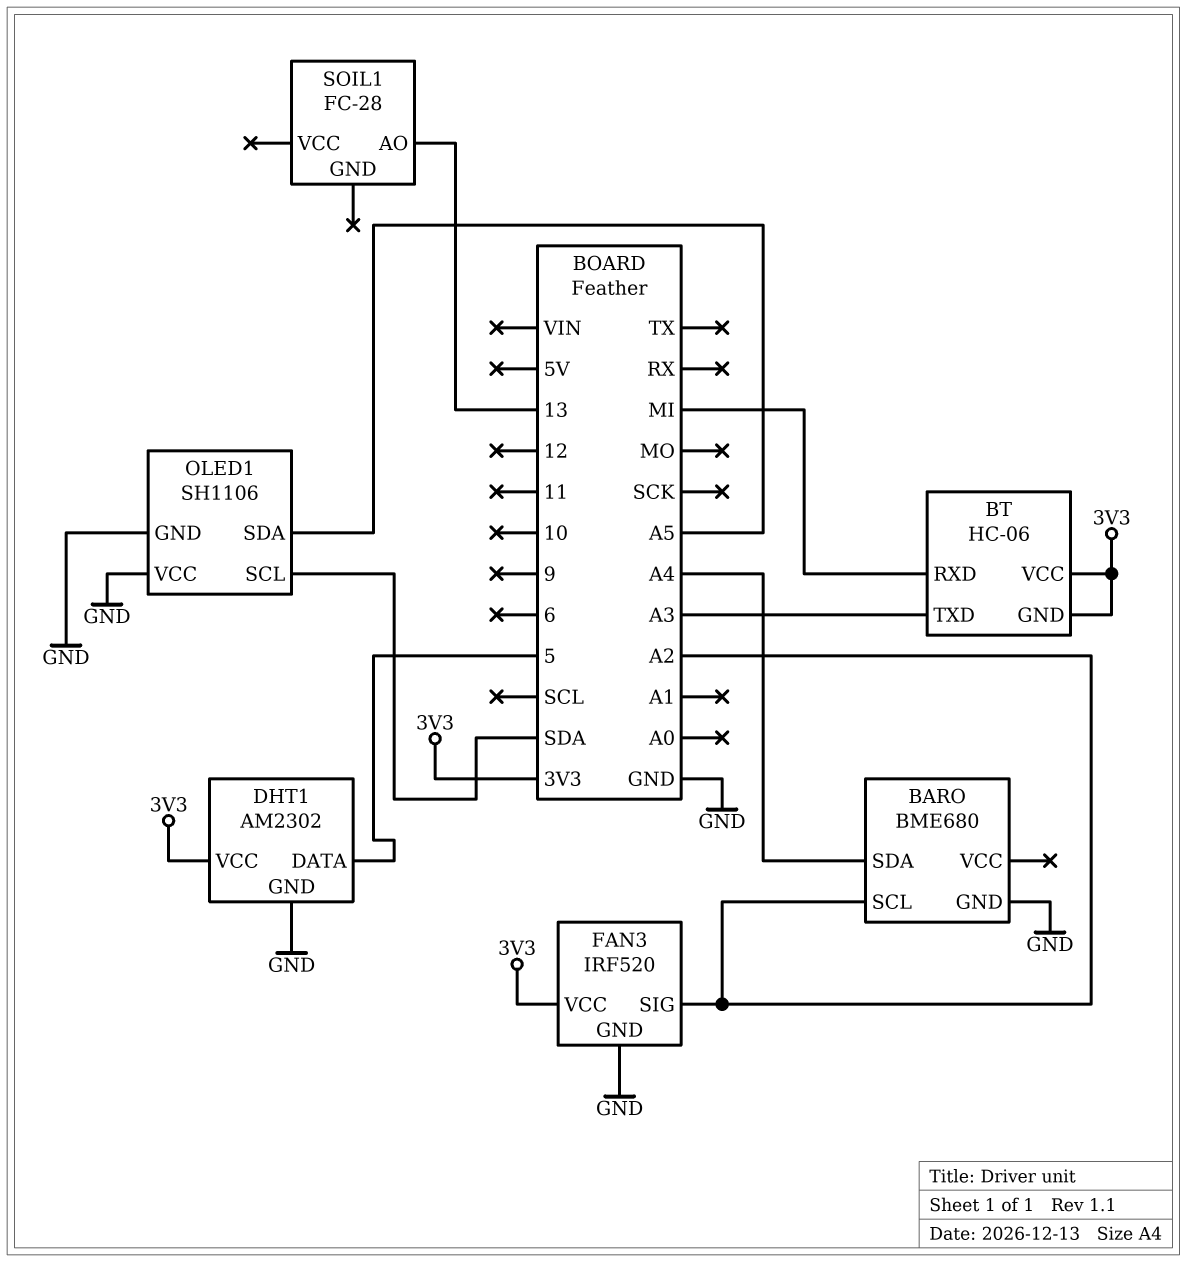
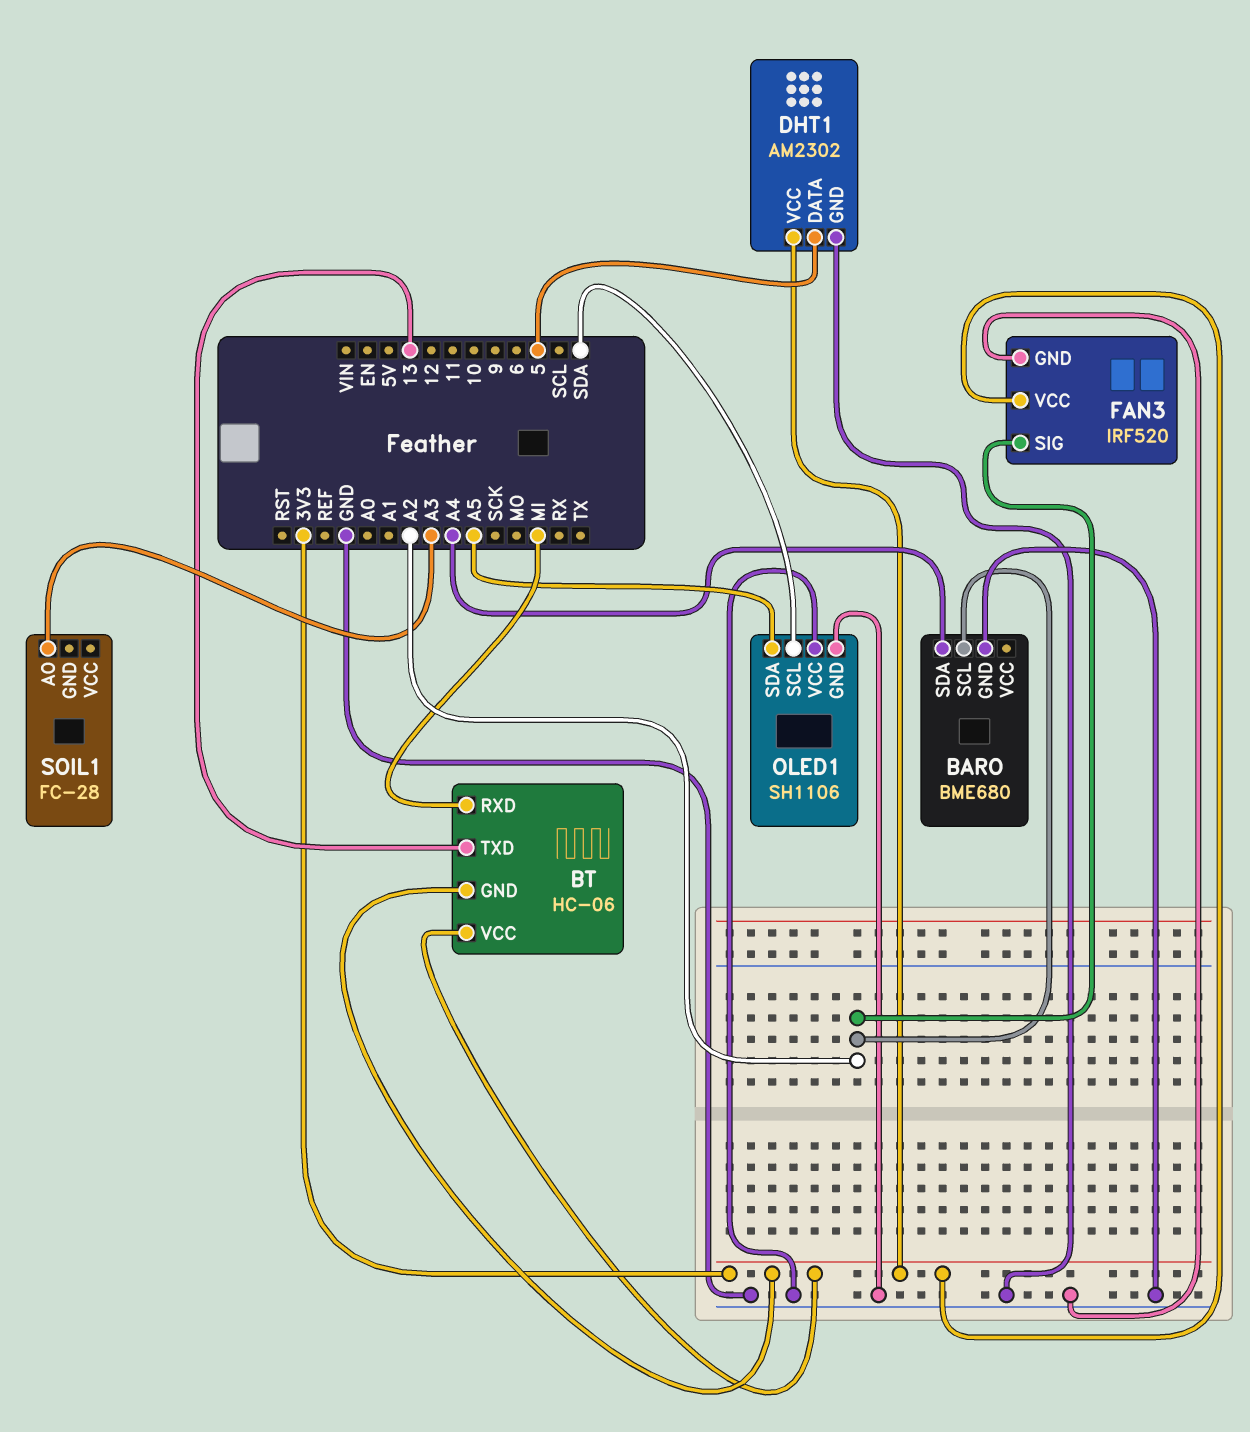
BT pin TXD: A3 -> 13
SOIL1 pin AO: 13 -> A3

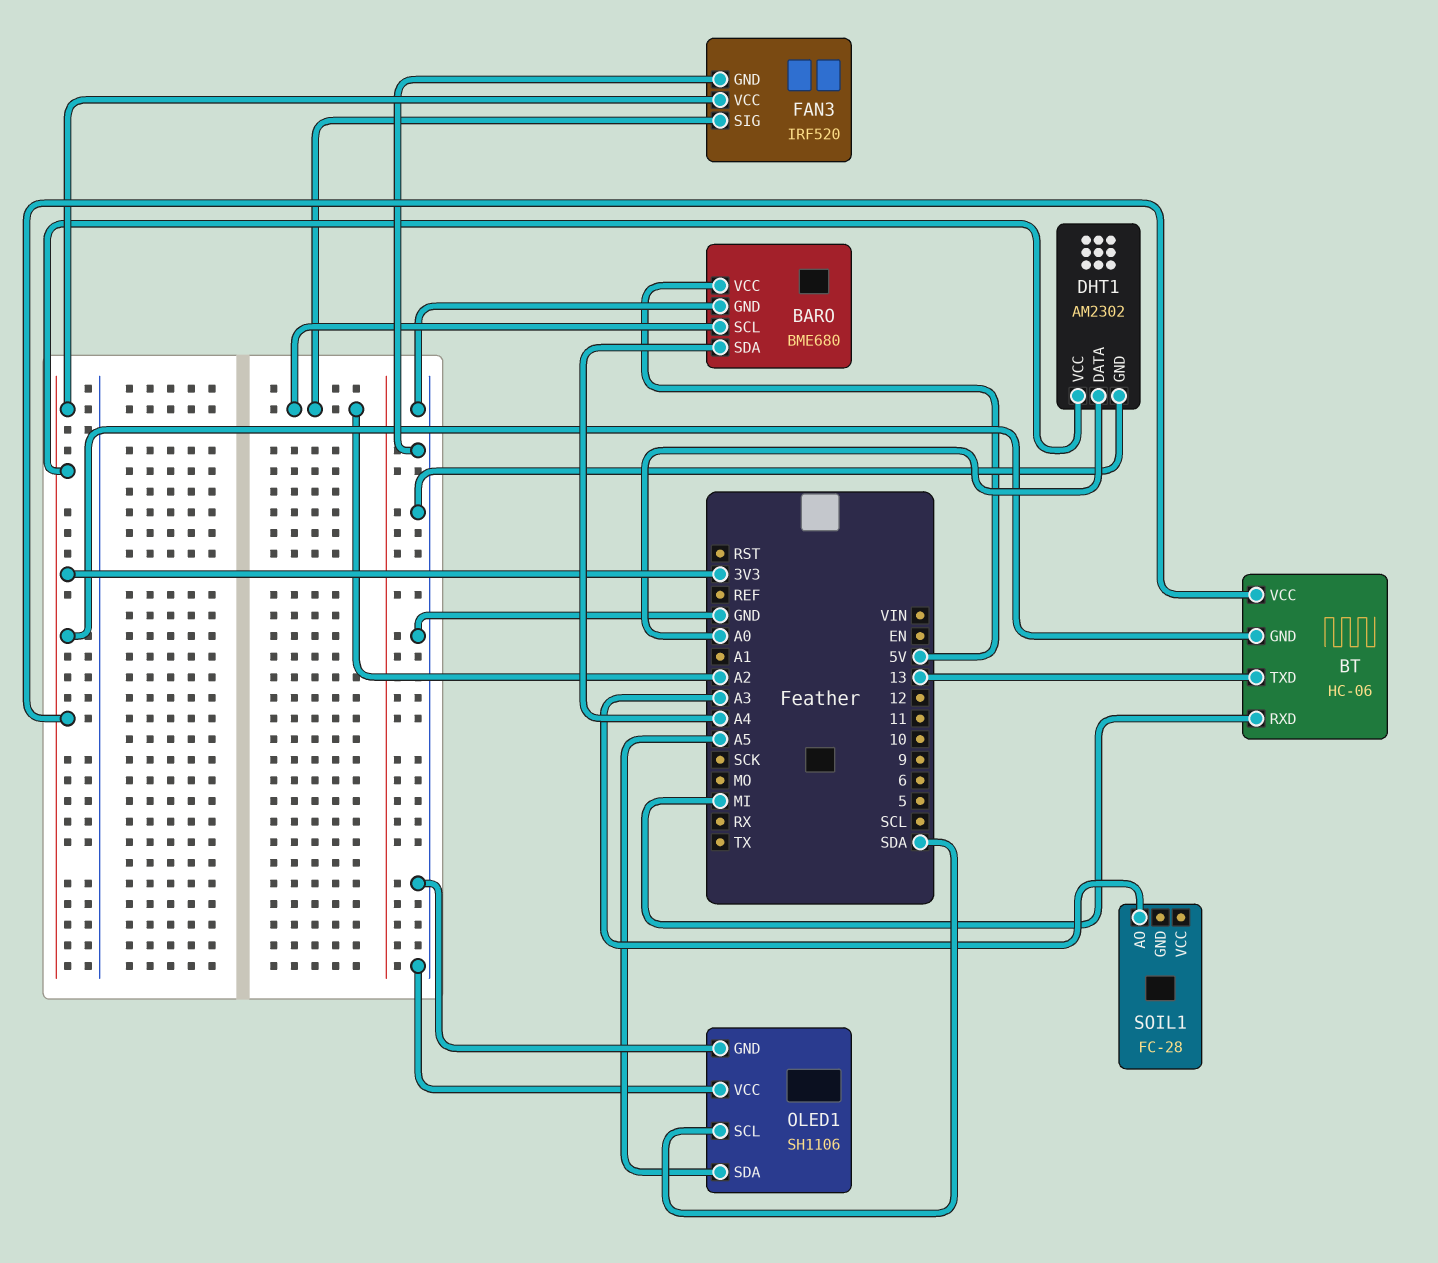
BARO pin VCC: none -> 5V
DHT1 pin DATA: 5 -> A0

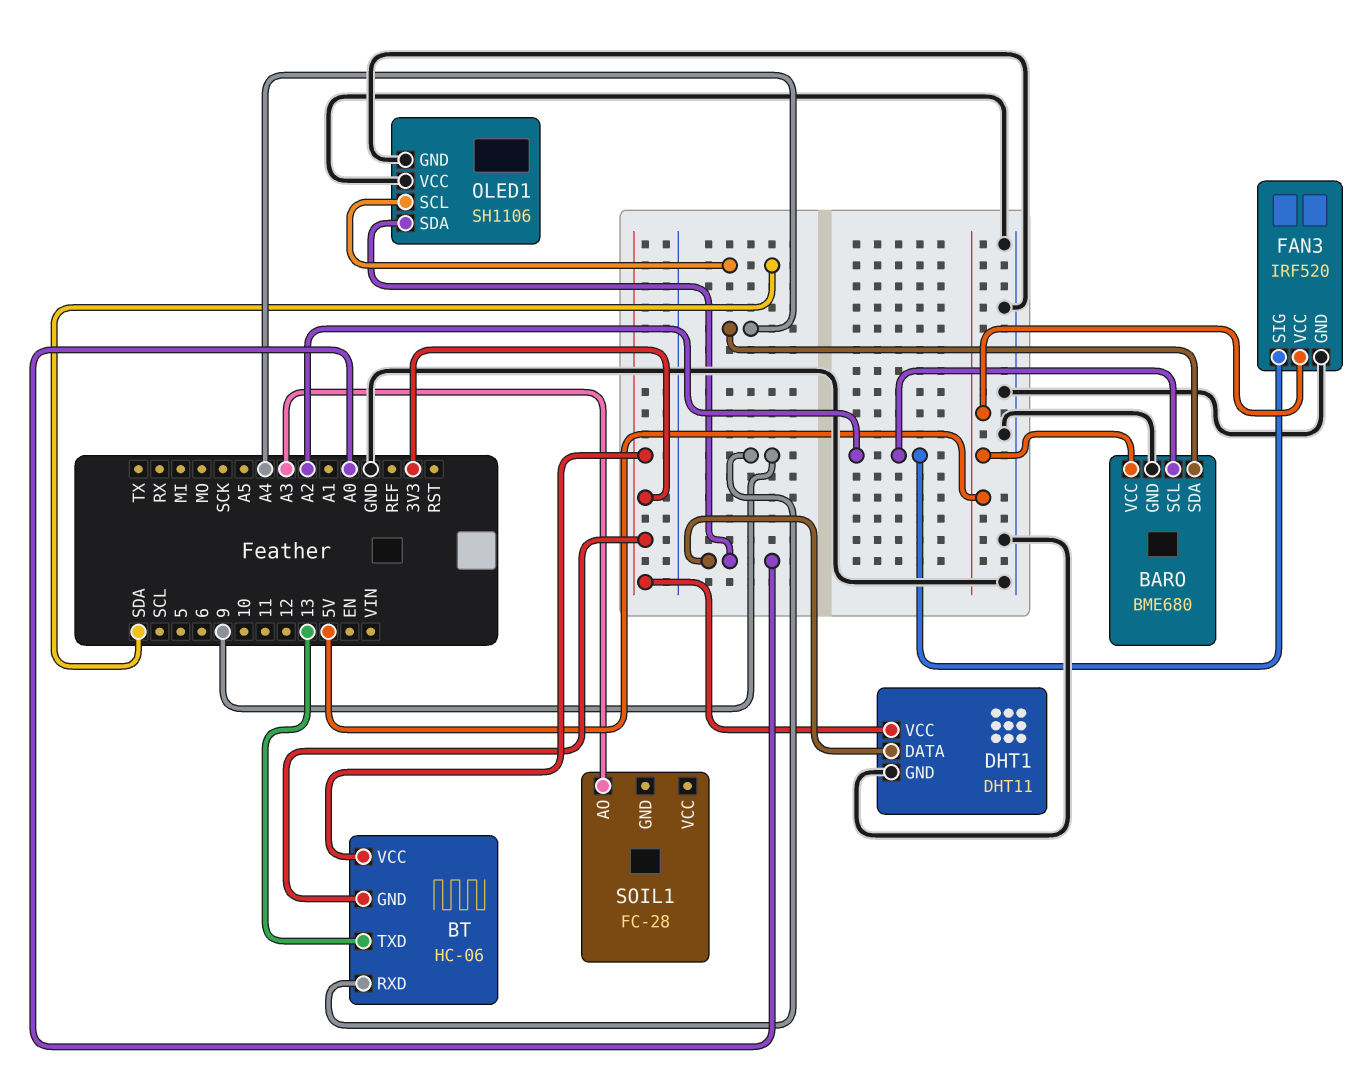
BT pin RXD: MI -> 9
DHT1: AM2302 -> DHT11
FAN3 pin VCC: 3V3 -> 5V
OLED1 pin SDA: A5 -> A0

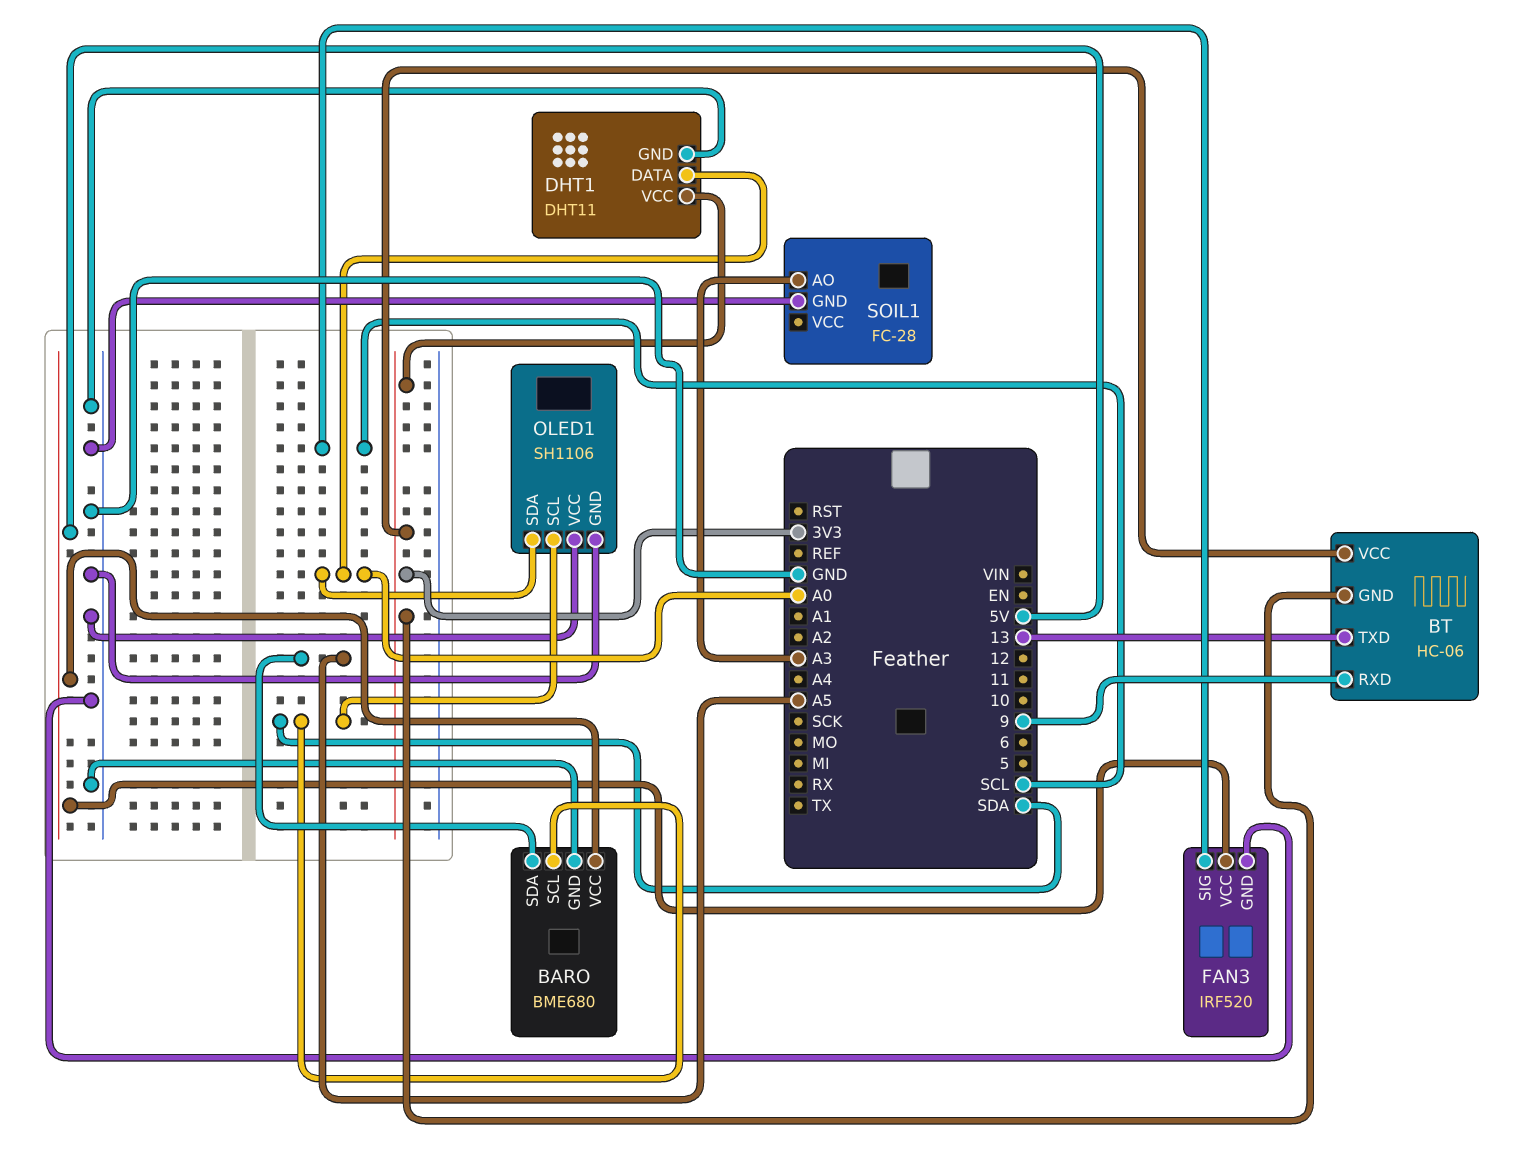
BARO pin SCL: A2 -> SDA
BARO pin SDA: A4 -> A5
FAN3 pin SIG: A2 -> SCL
SOIL1 pin GND: none -> GND

